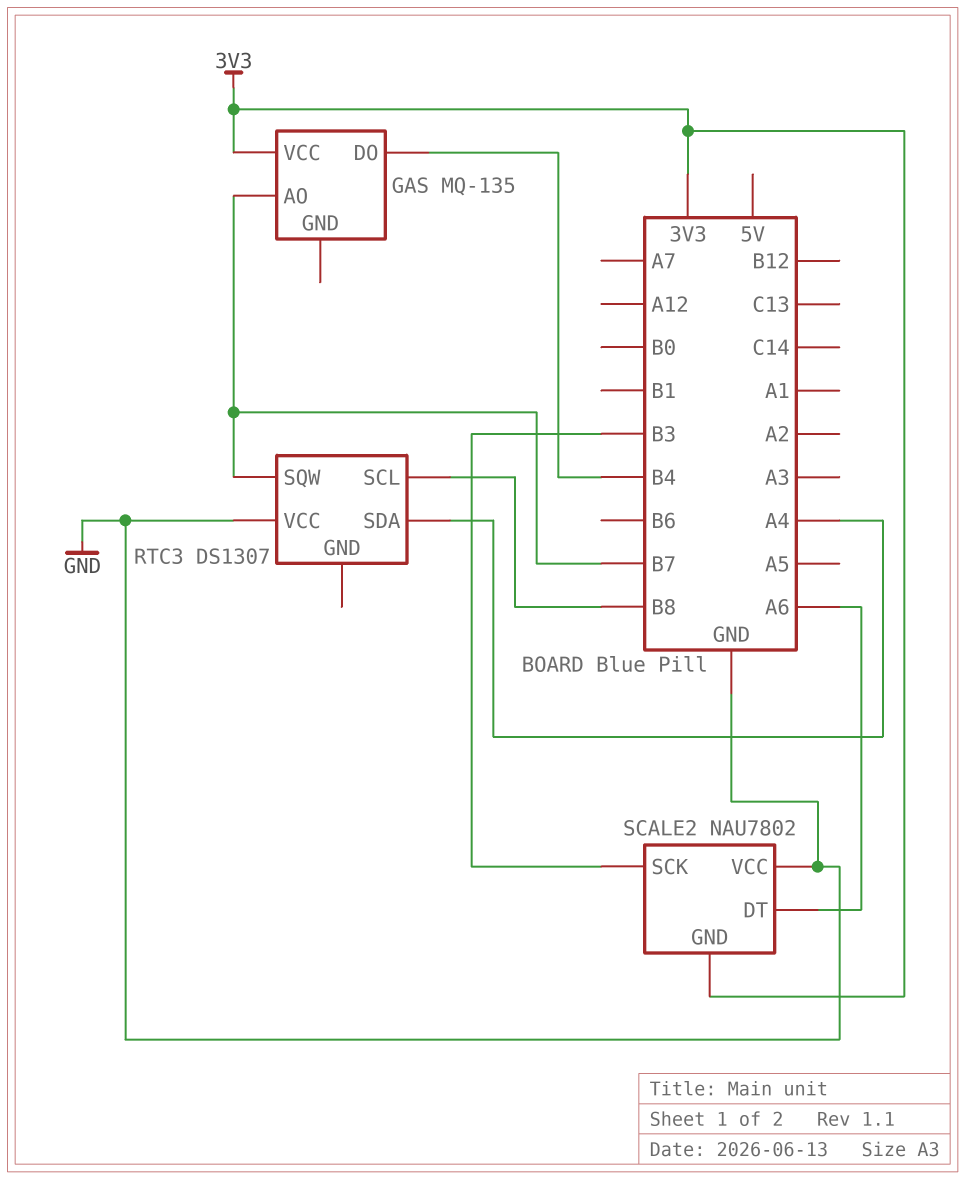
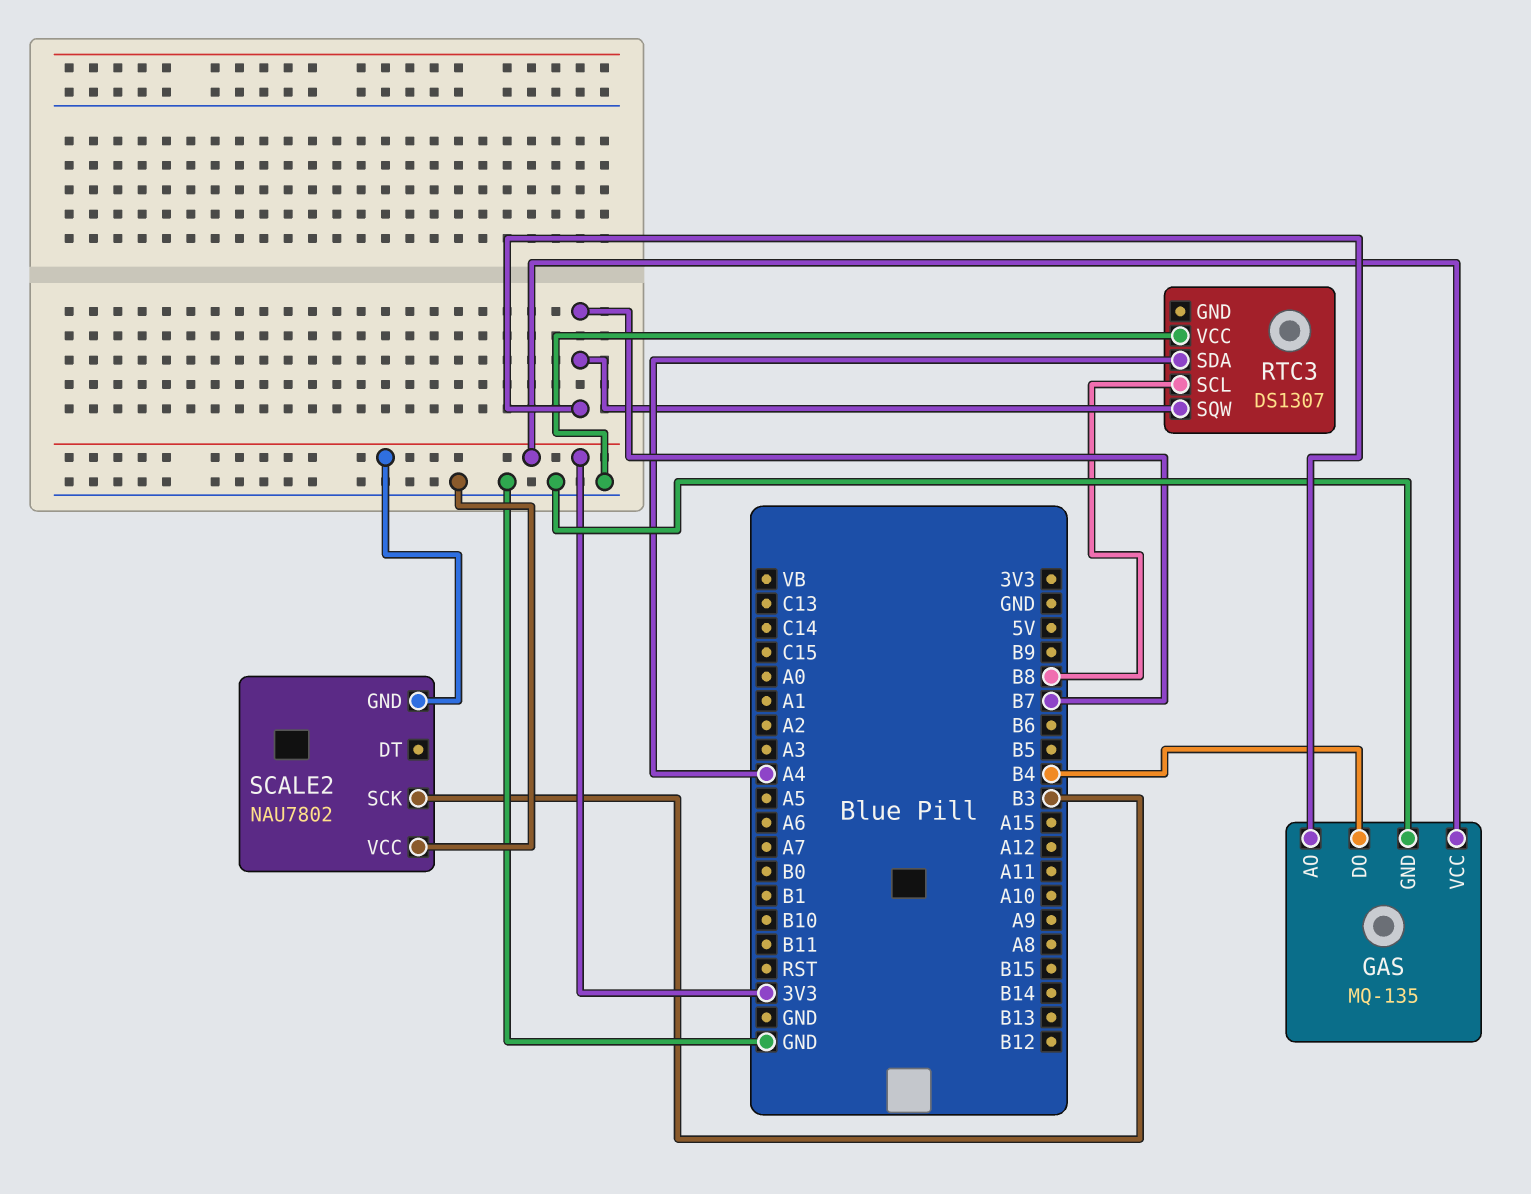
GAS pin GND: none -> GND
SCALE2 pin DT: A6 -> none

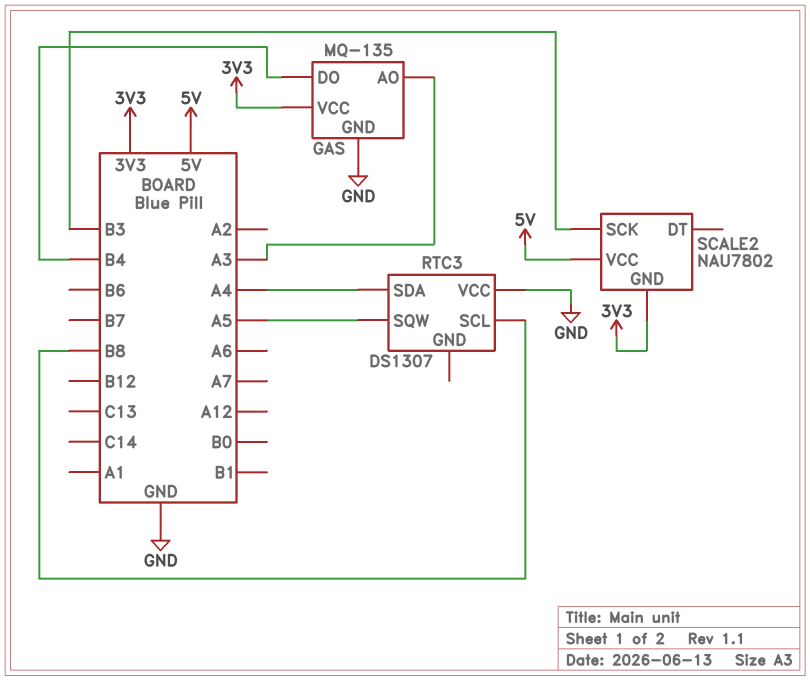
GAS pin AO: B7 -> A3
RTC3 pin SQW: B7 -> A5
SCALE2 pin VCC: GND -> 5V

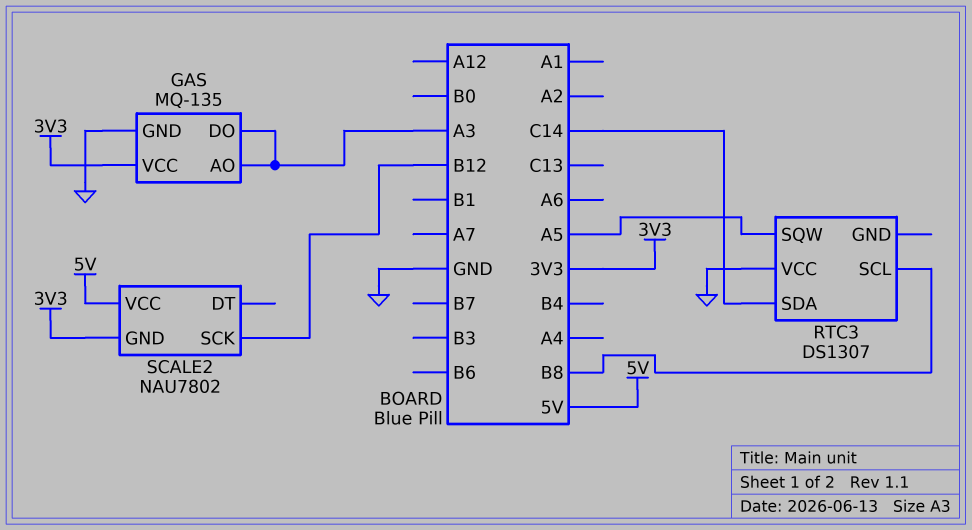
GAS pin DO: B4 -> A3
RTC3 pin SDA: A4 -> C14
SCALE2 pin SCK: B3 -> B12

